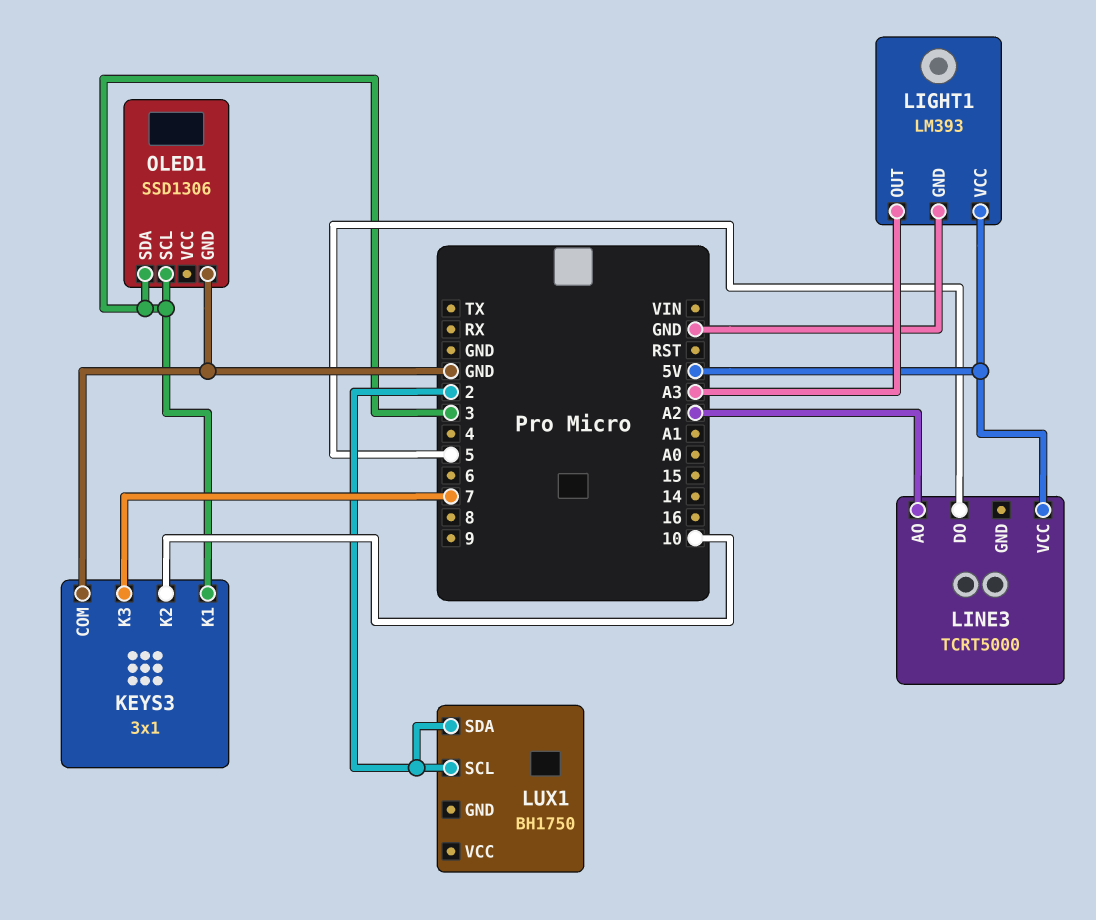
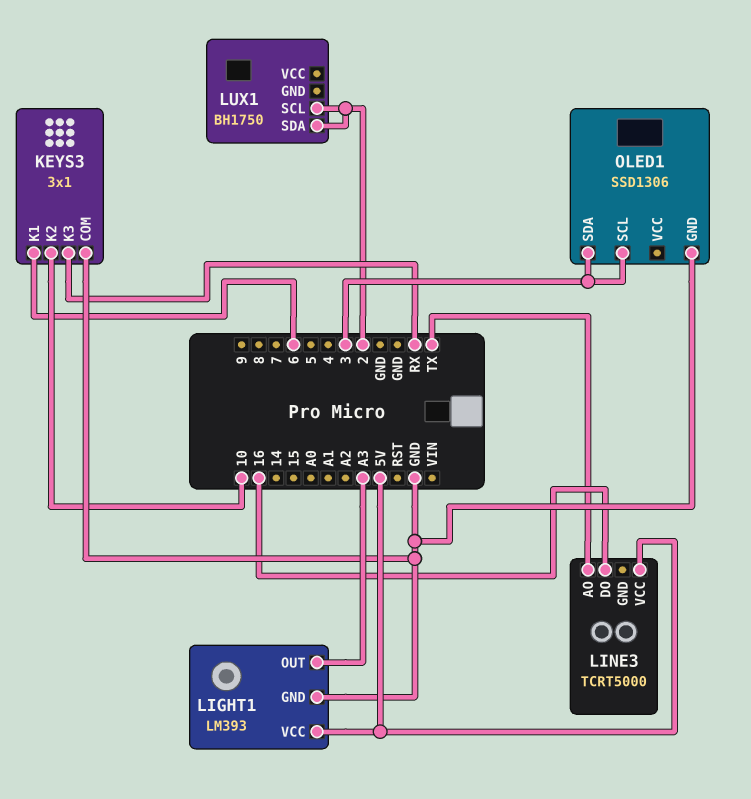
KEYS3 pin K1: 3 -> 6
KEYS3 pin K3: 7 -> RX
LINE3 pin AO: A2 -> TX
LINE3 pin DO: 5 -> 16

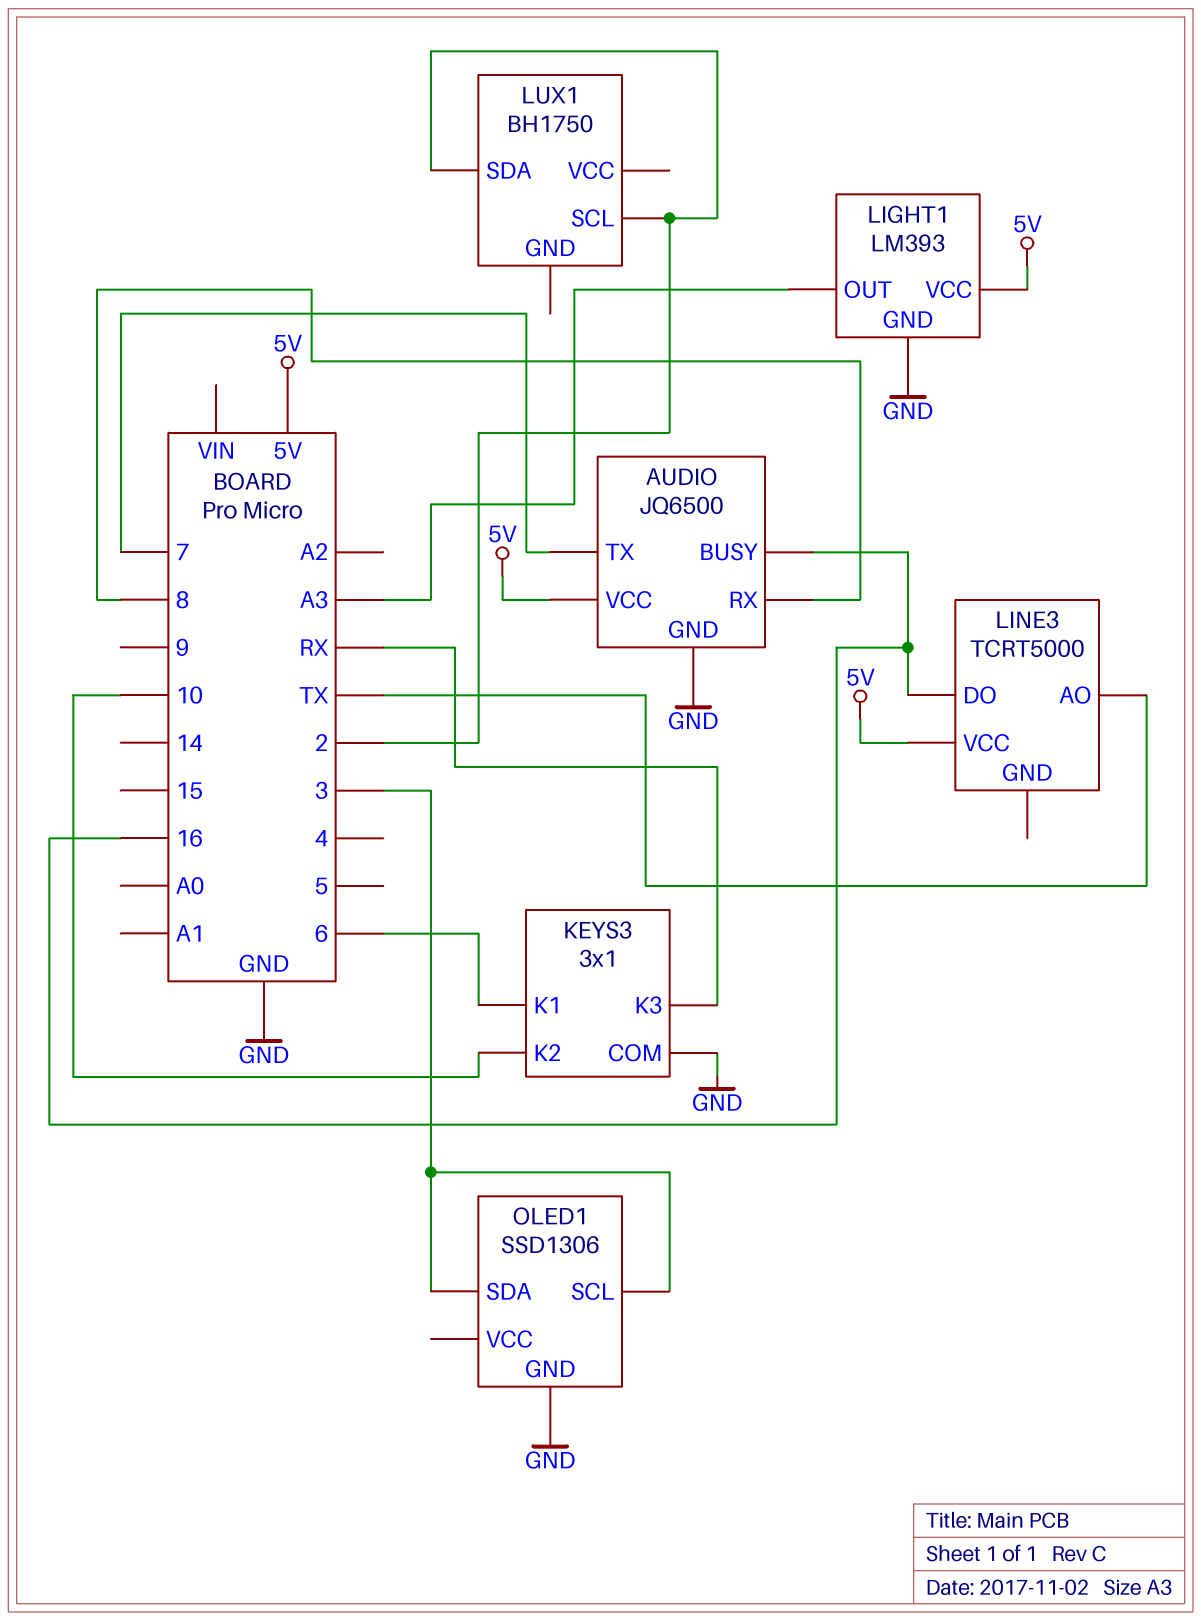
AUDIO: none -> JQ6500
AUDIO pin BUSY: none -> 16
AUDIO pin GND: none -> GND
AUDIO pin RX: none -> 8
AUDIO pin TX: none -> 7
AUDIO pin VCC: none -> 5V

